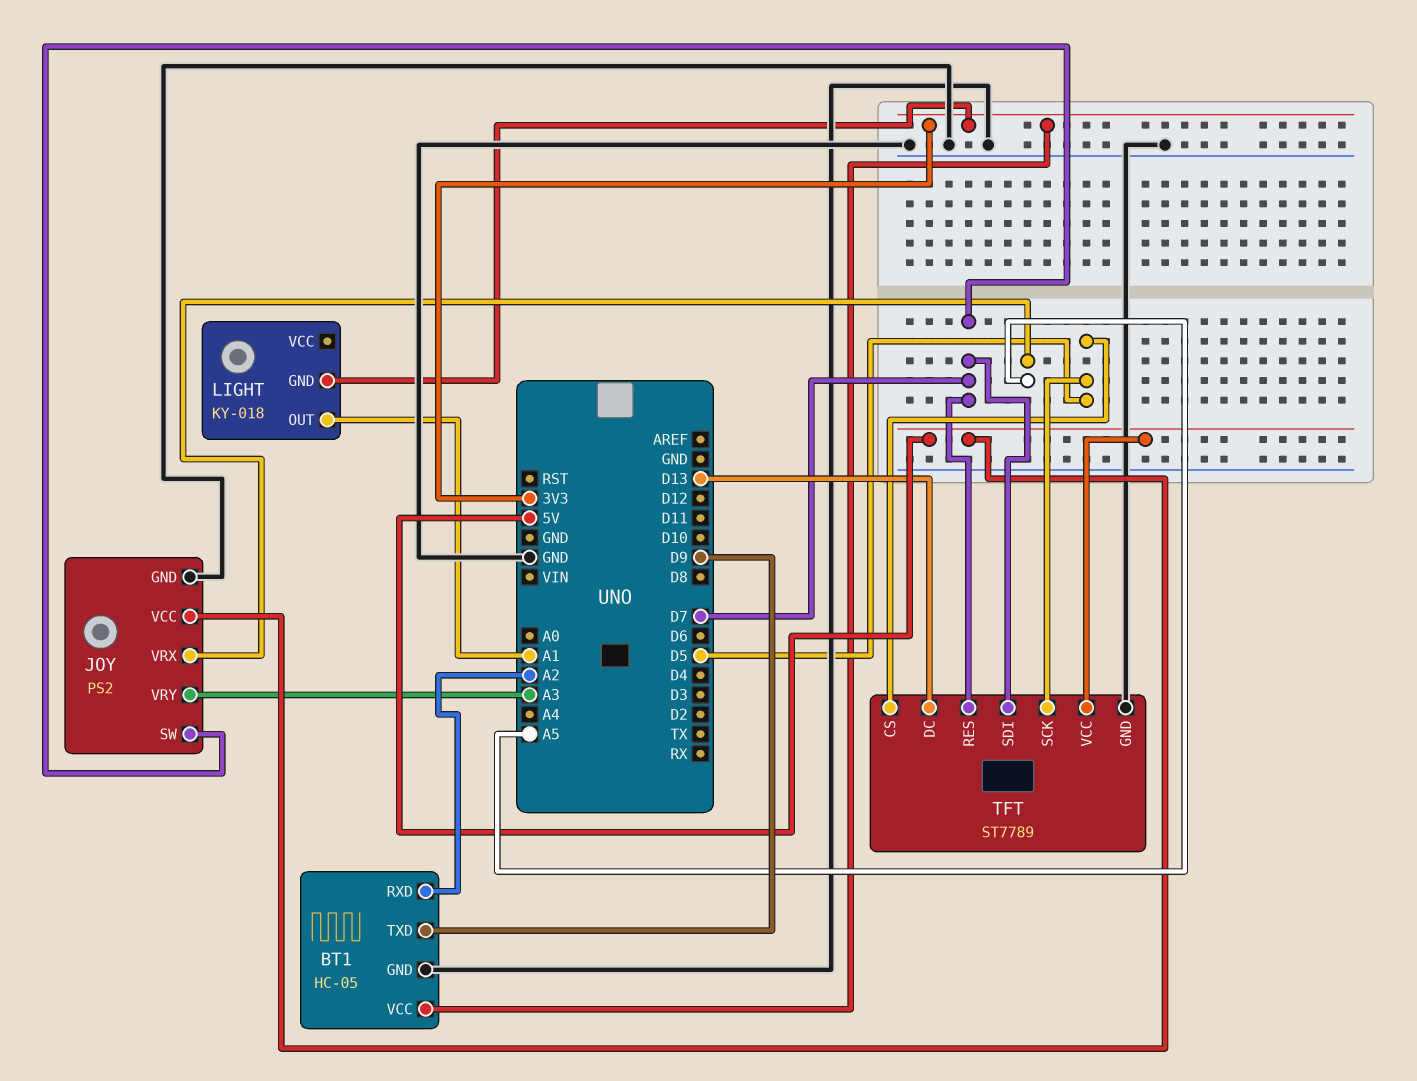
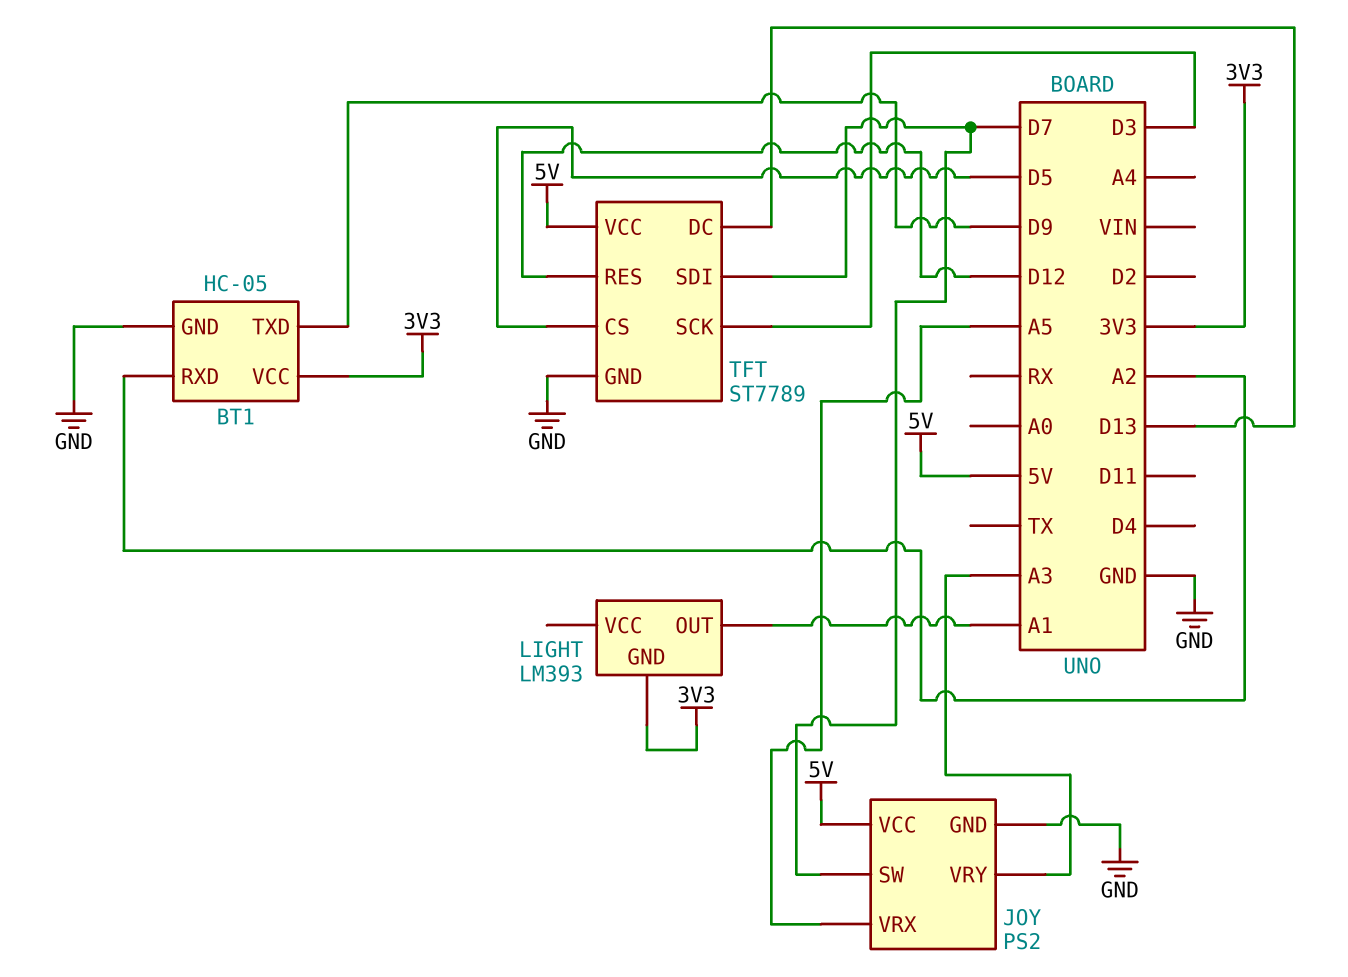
LIGHT: KY-018 -> LM393
TFT pin RES: D7 -> D12
TFT pin SCK: D5 -> D3

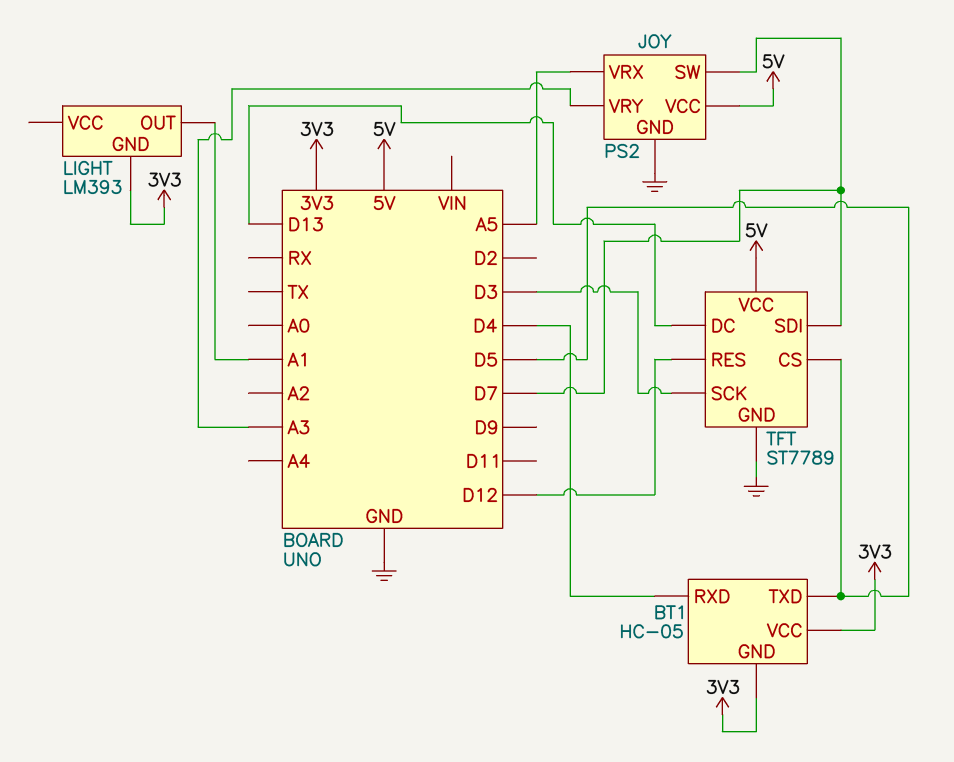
BT1 pin GND: GND -> 3V3
BT1 pin RXD: A2 -> D4
BT1 pin TXD: D9 -> D5

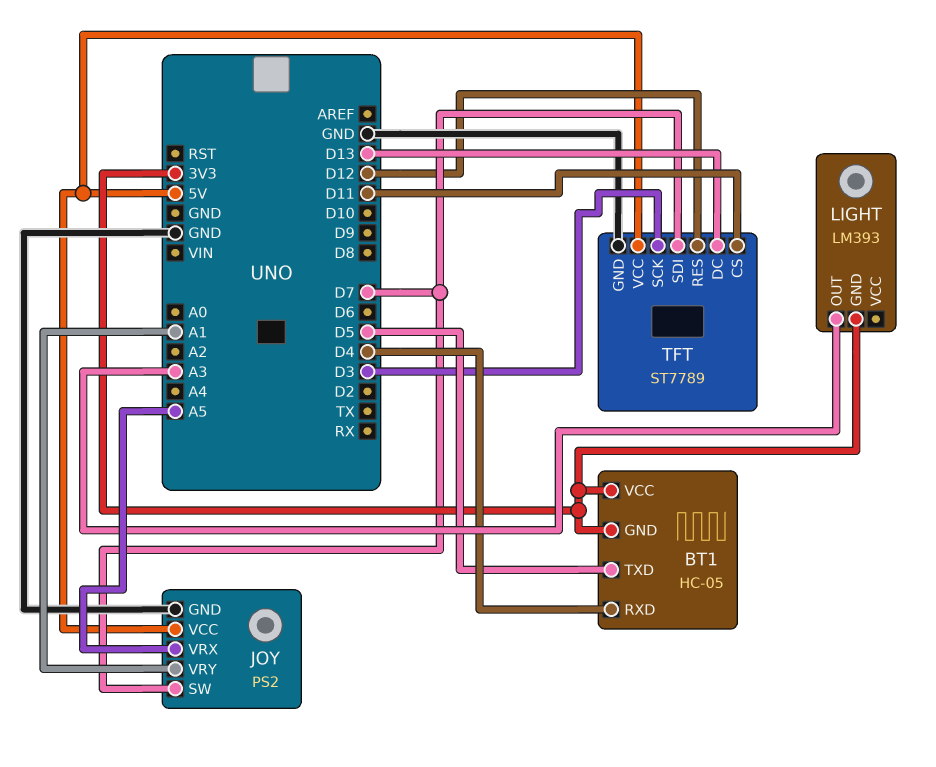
JOY pin VRY: A3 -> A1
LIGHT pin OUT: A1 -> A3
TFT pin CS: D5 -> D11

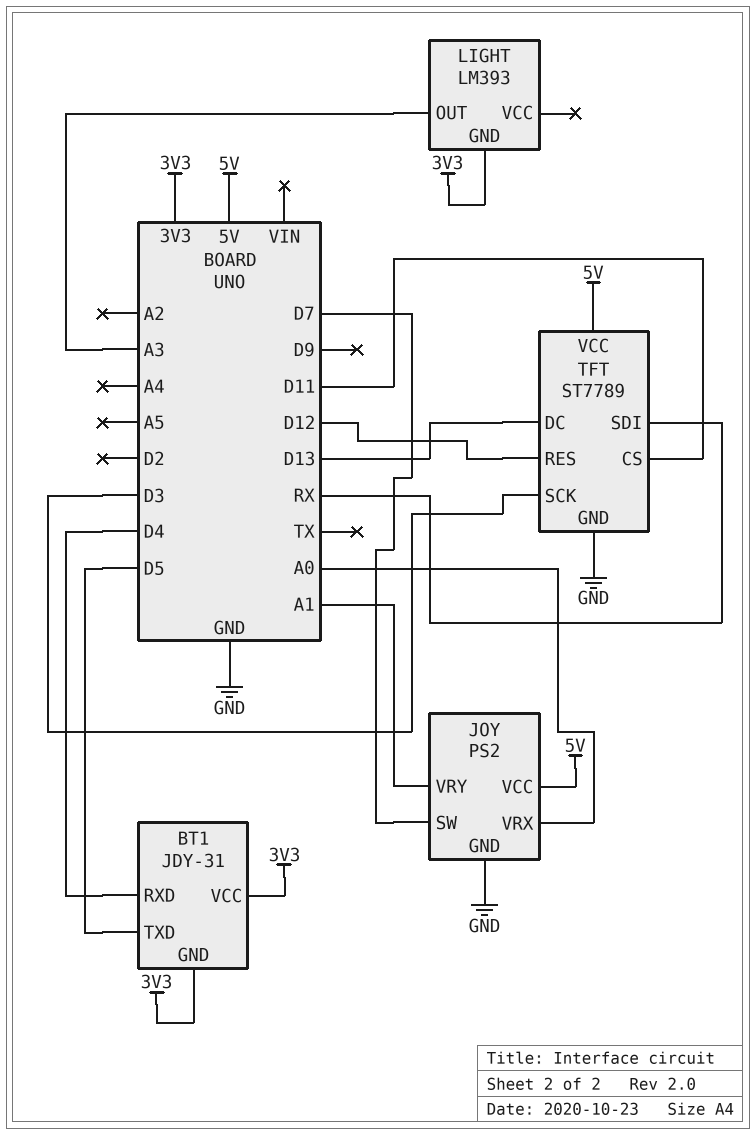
BT1: HC-05 -> JDY-31
JOY pin VRX: A5 -> A0
TFT pin SDI: D7 -> RX

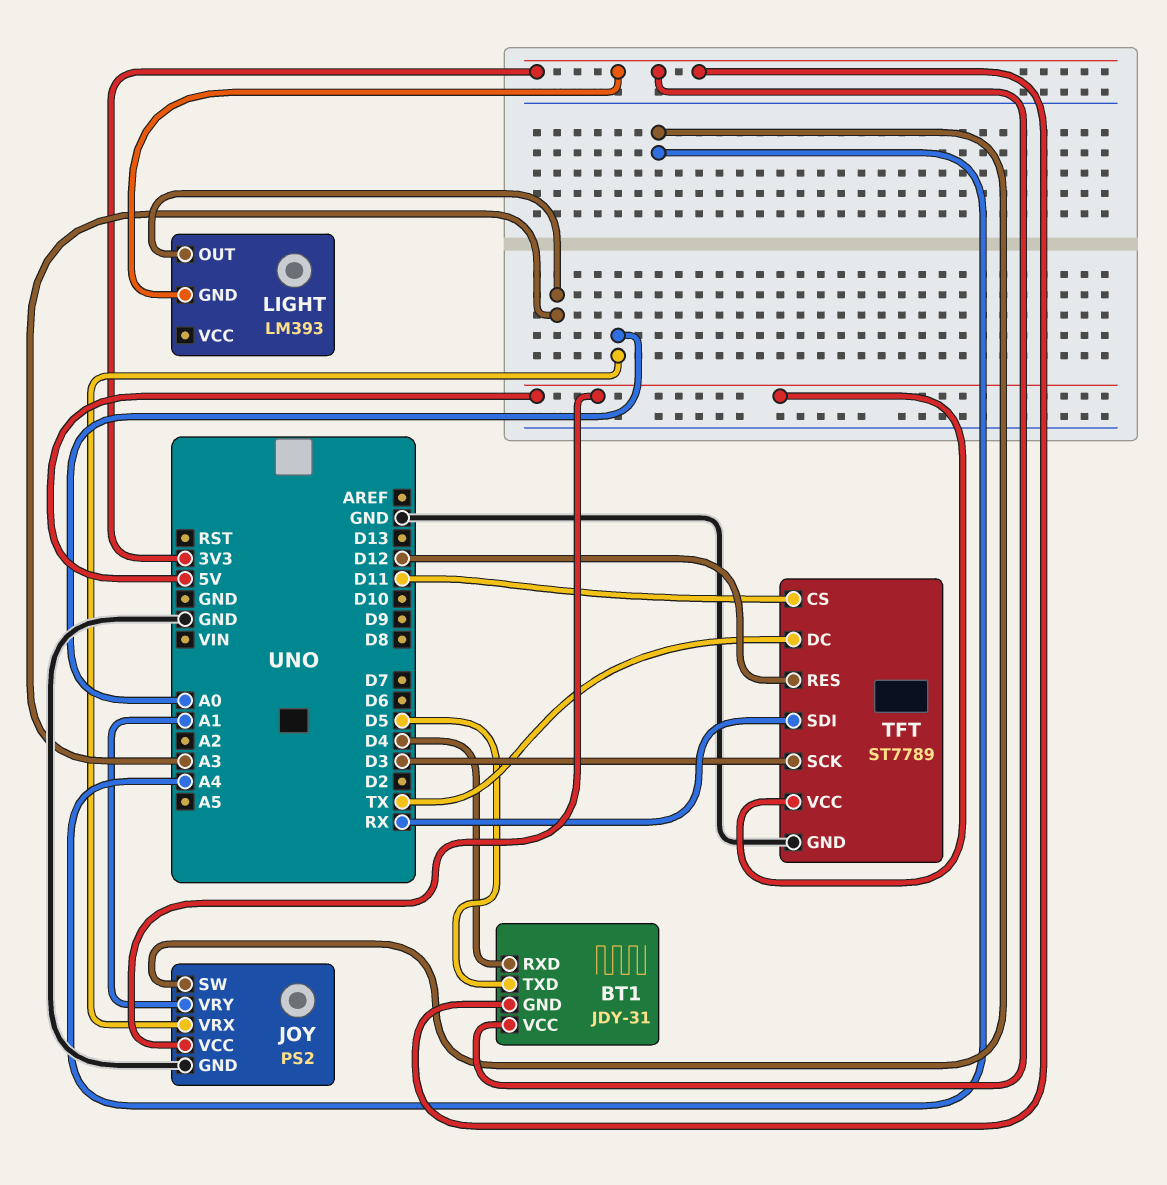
JOY pin SW: D7 -> A4
TFT pin DC: D13 -> TX

